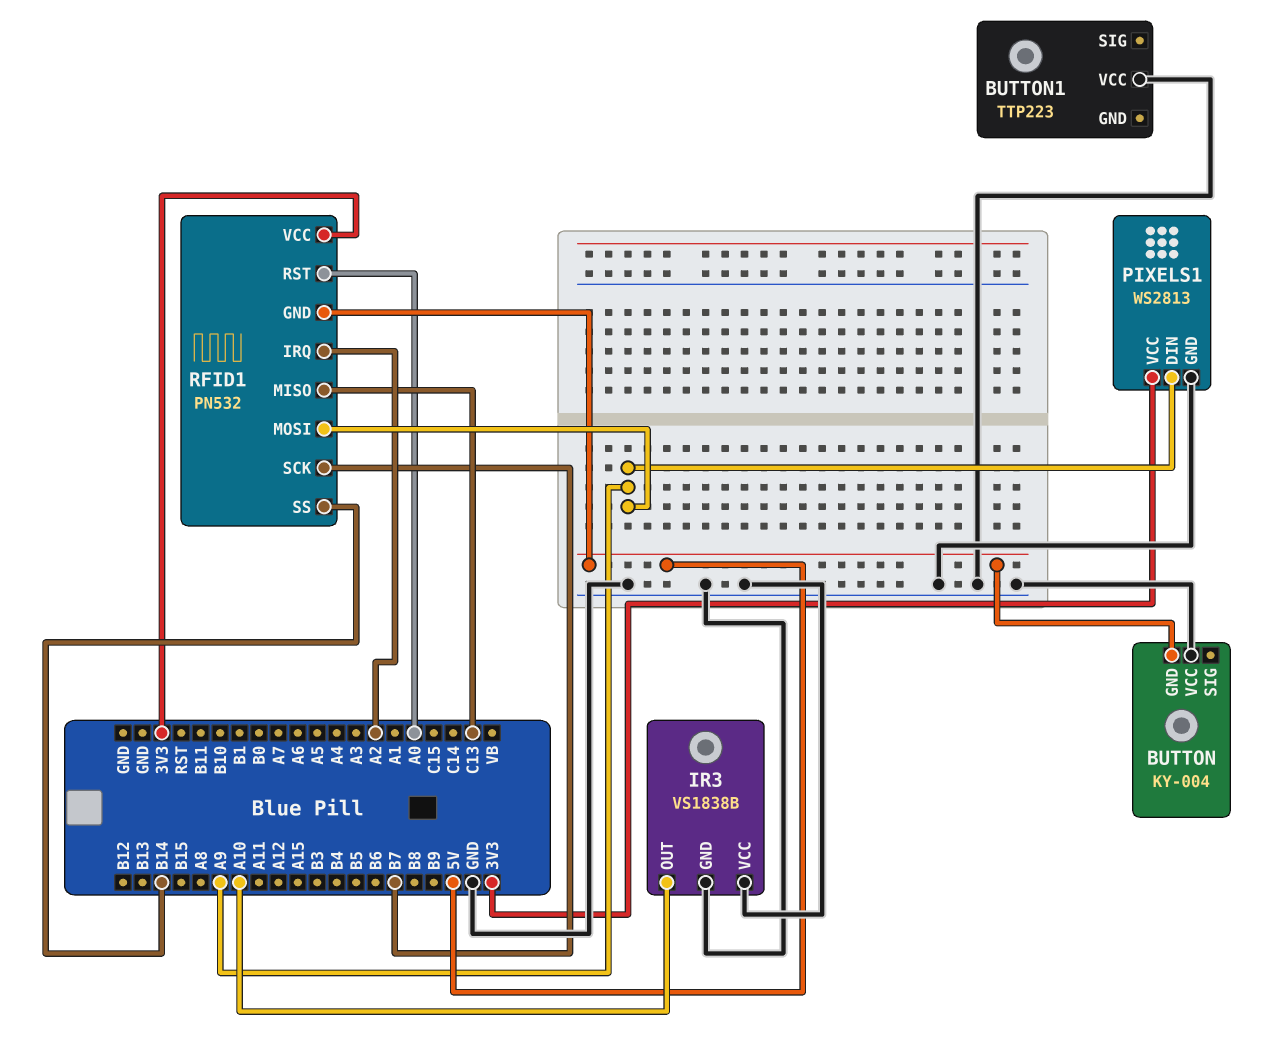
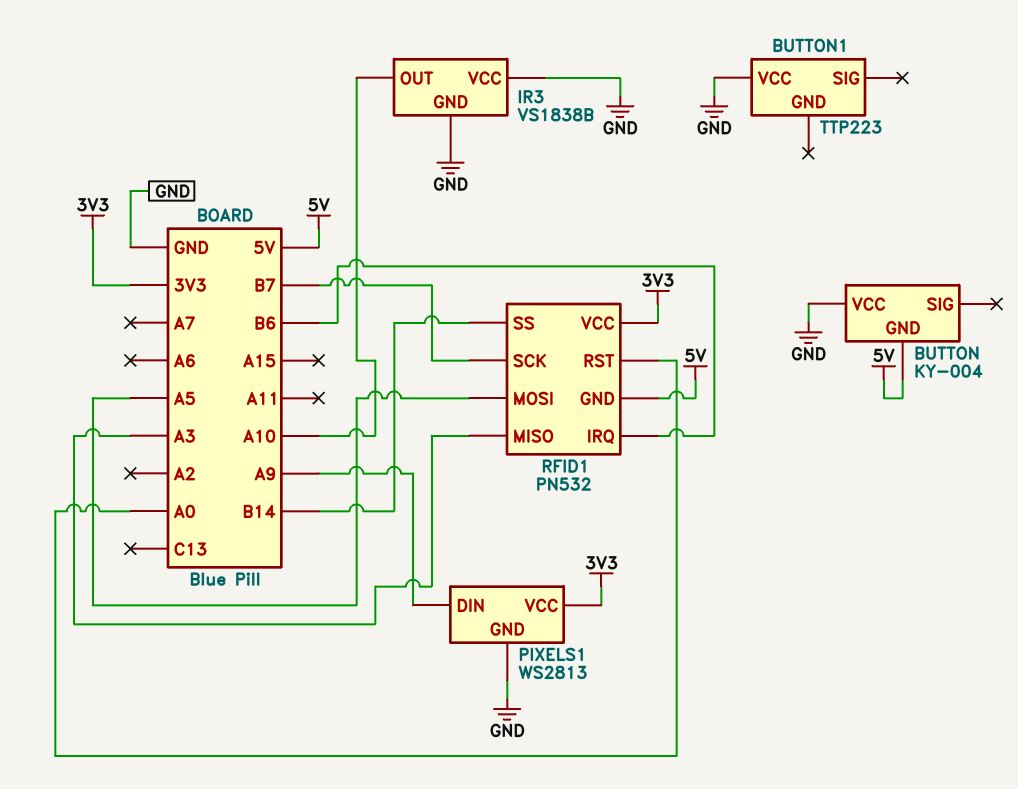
RFID1 pin IRQ: A2 -> B6
RFID1 pin MISO: C13 -> A3
RFID1 pin MOSI: A9 -> A5

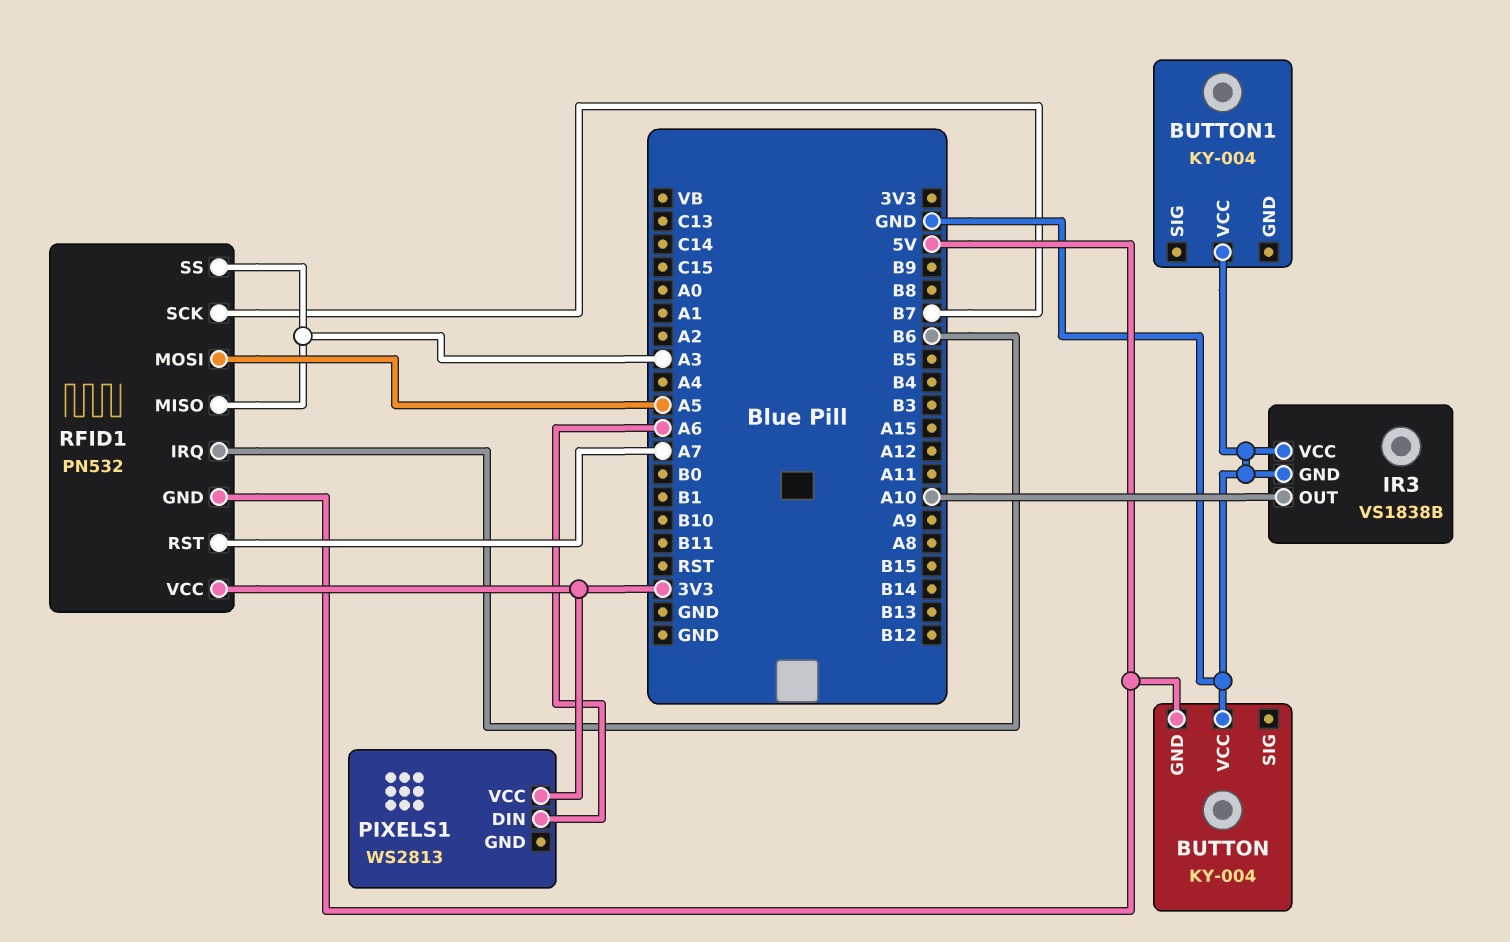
BUTTON1: TTP223 -> KY-004
PIXELS1 pin DIN: A9 -> A6
PIXELS1 pin GND: GND -> none
RFID1 pin RST: A0 -> A7
RFID1 pin SS: B14 -> A3

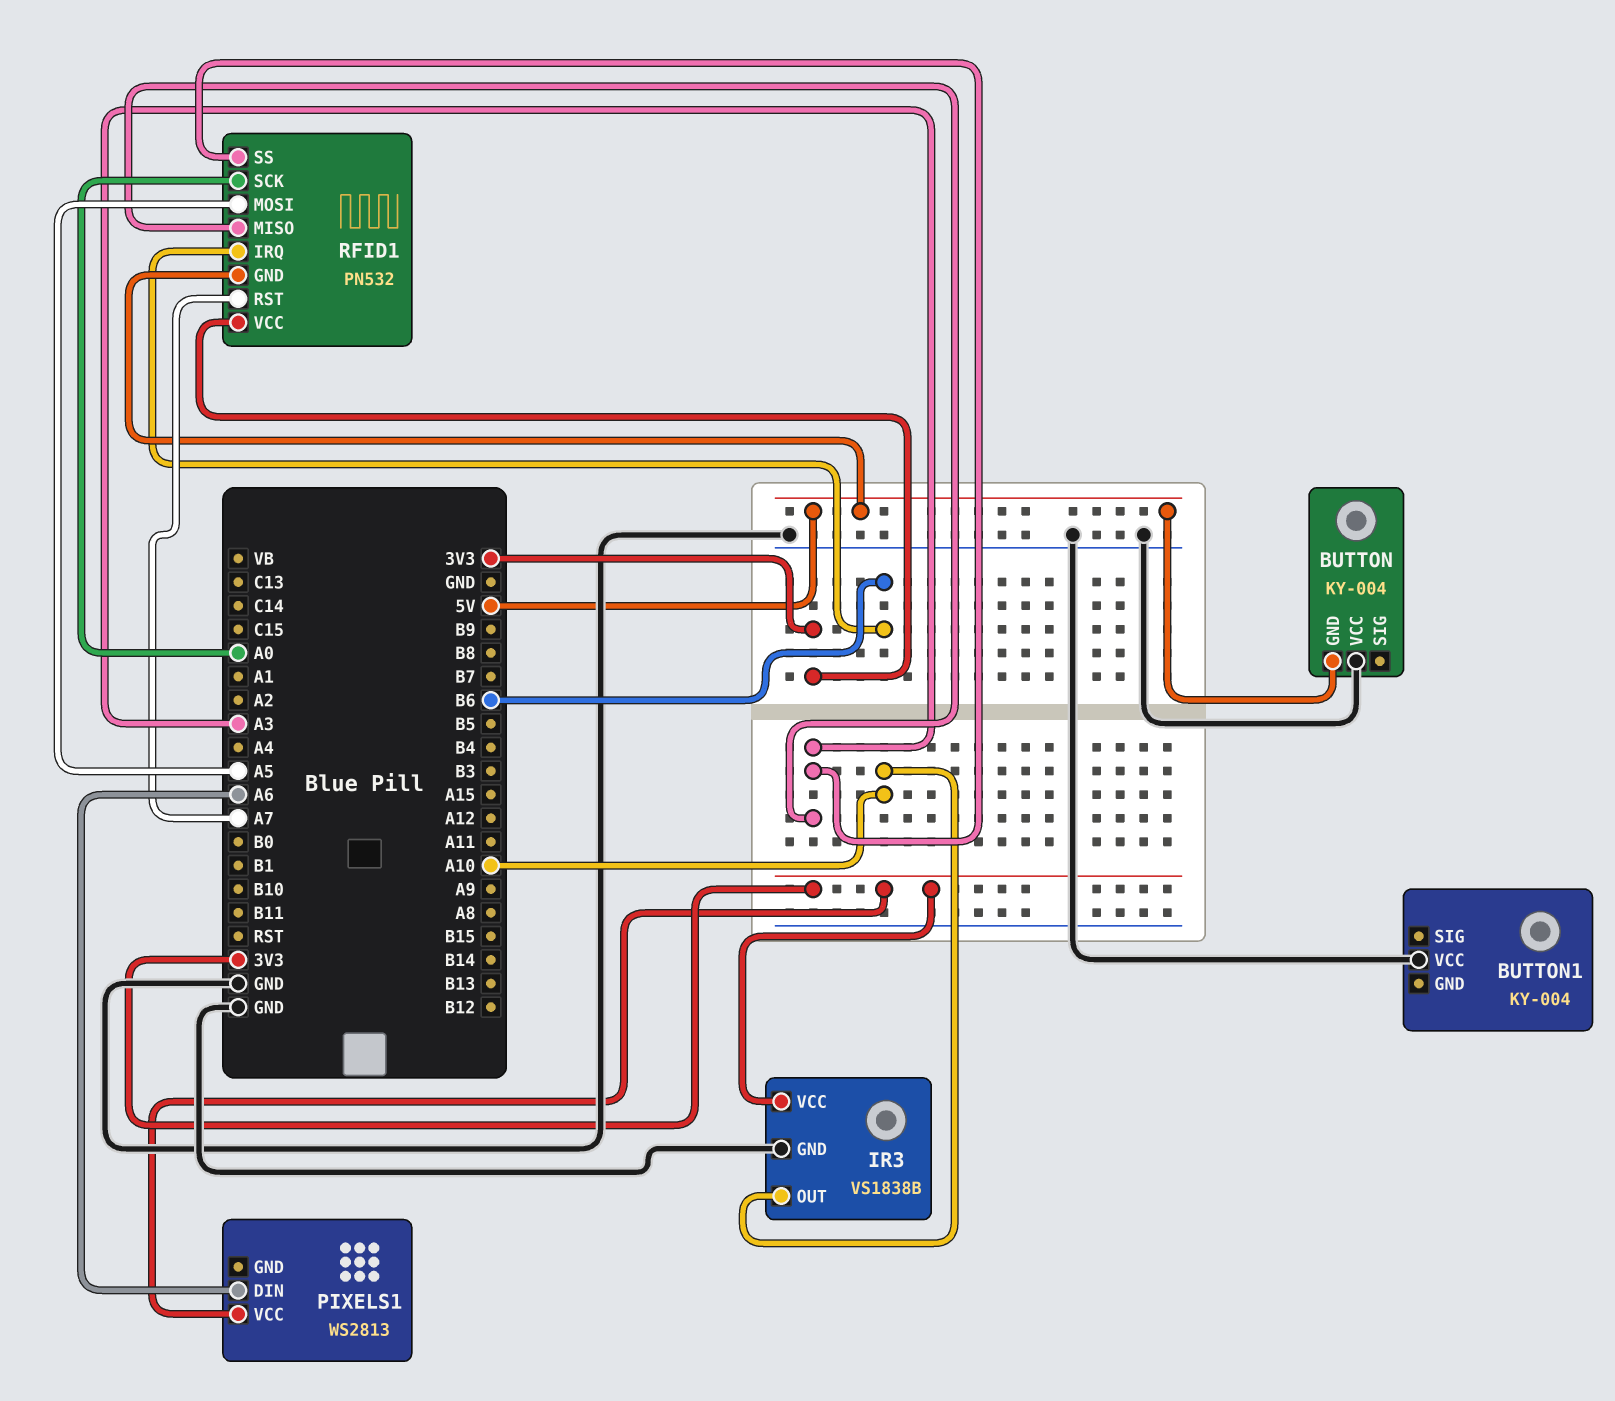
IR3 pin VCC: GND -> 3V3
RFID1 pin SCK: B7 -> A0

